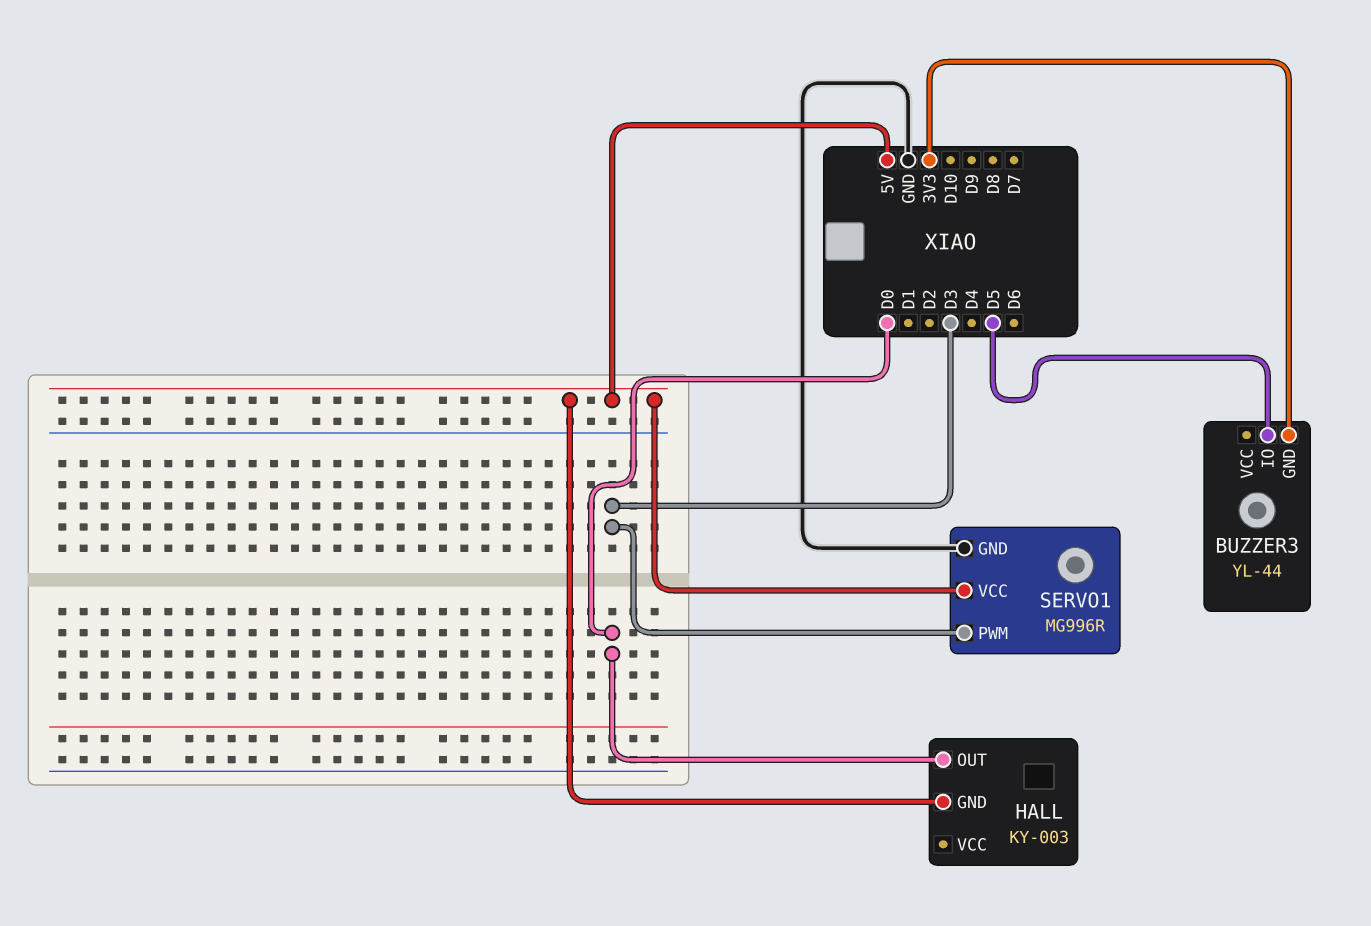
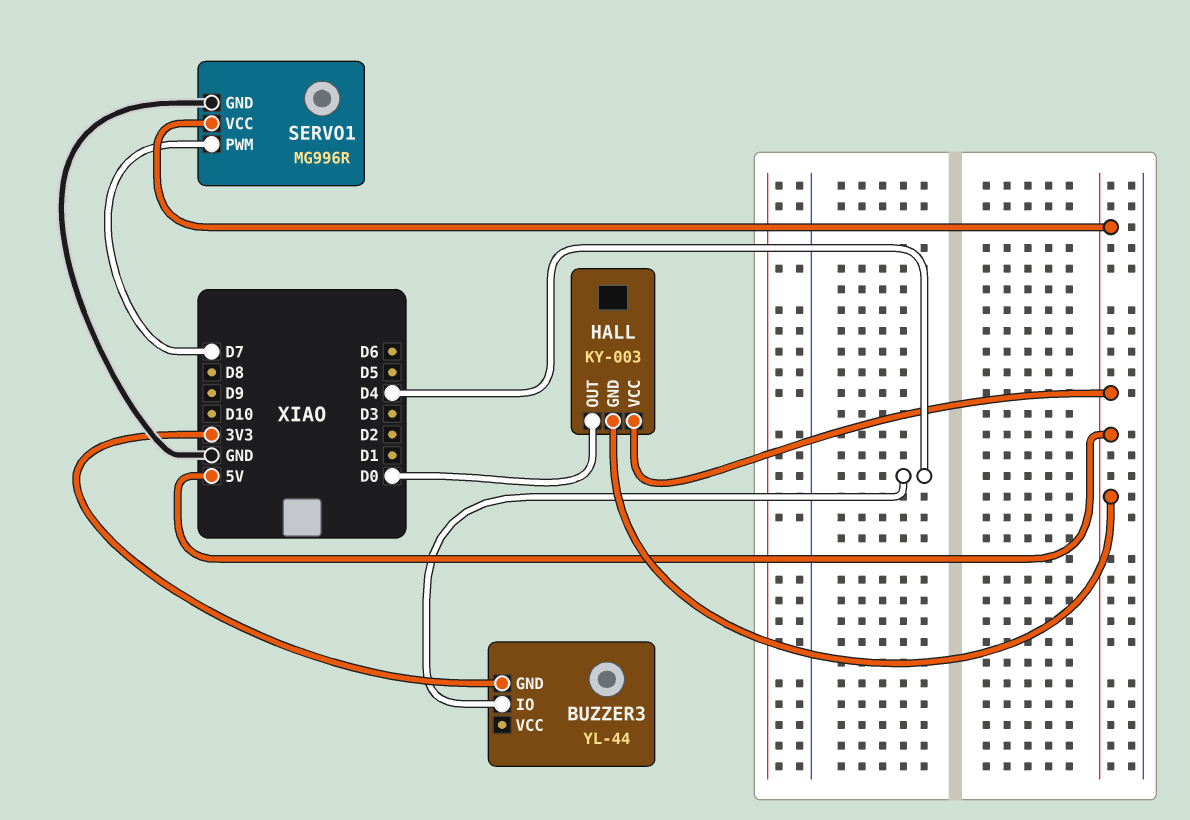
BUZZER3 pin IO: D5 -> D4
HALL pin VCC: none -> 5V
SERVO1 pin PWM: D3 -> D7

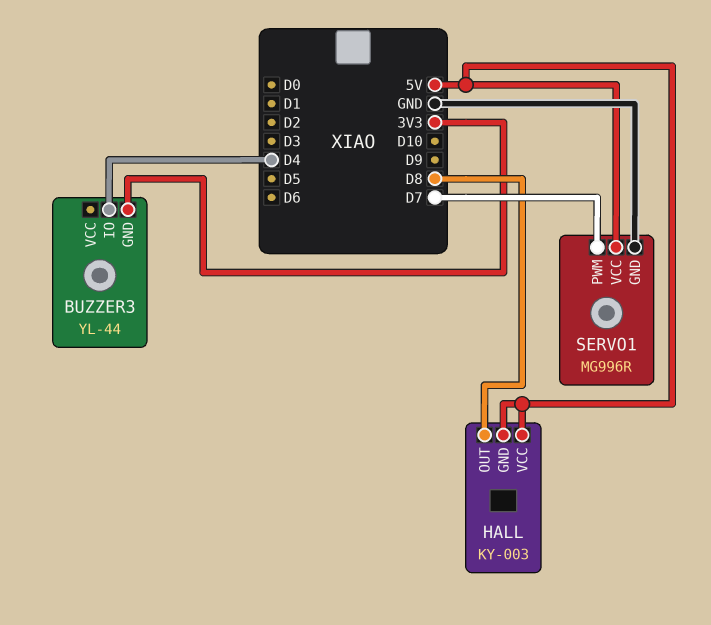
HALL pin OUT: D0 -> D8

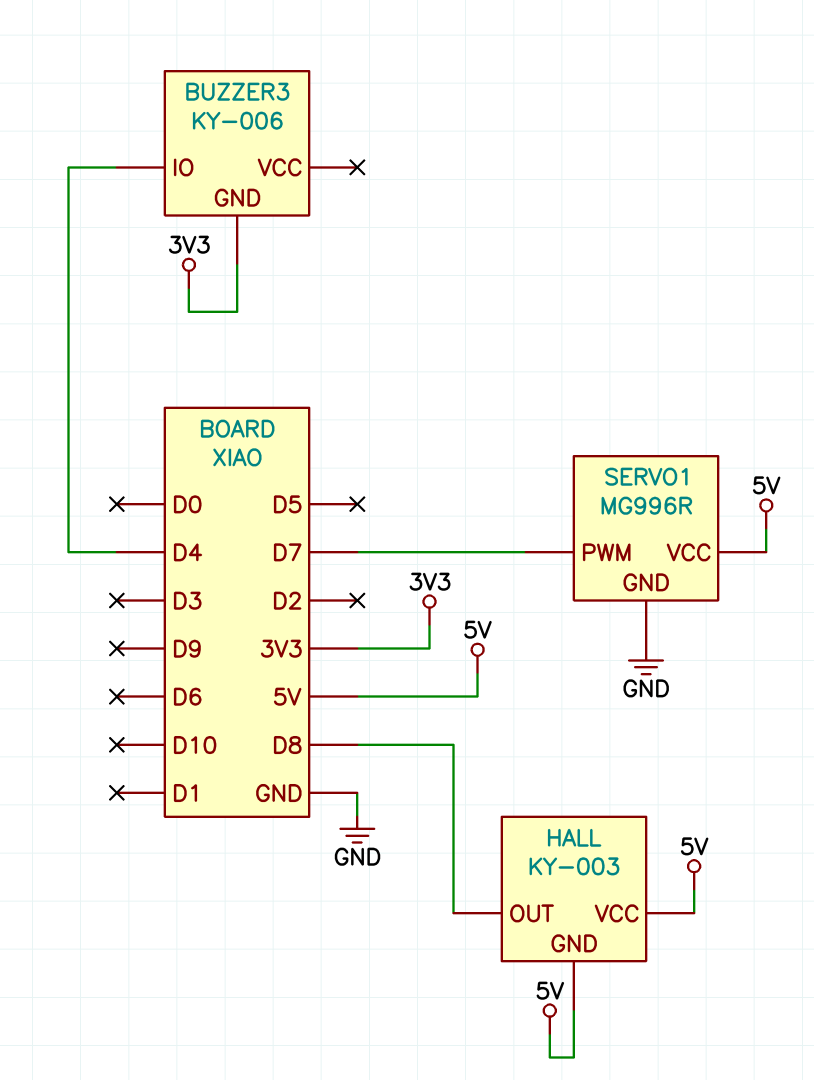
BUZZER3: YL-44 -> KY-006

